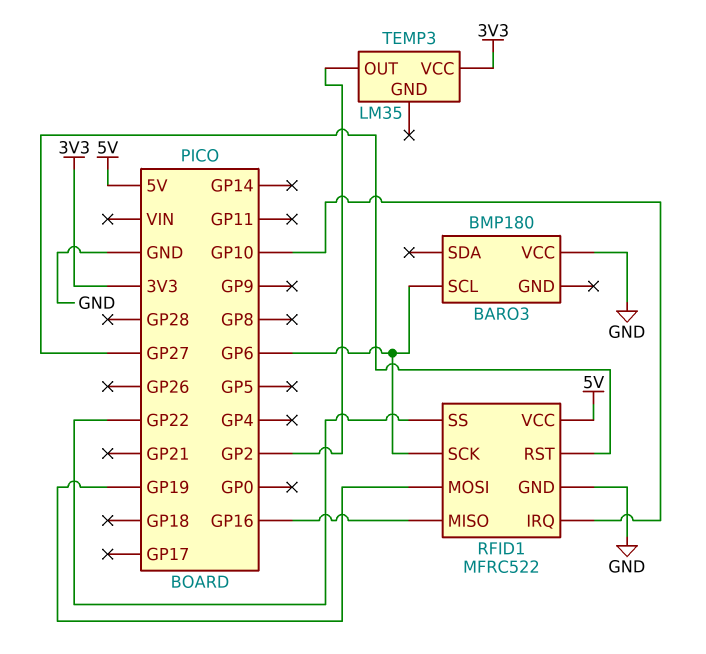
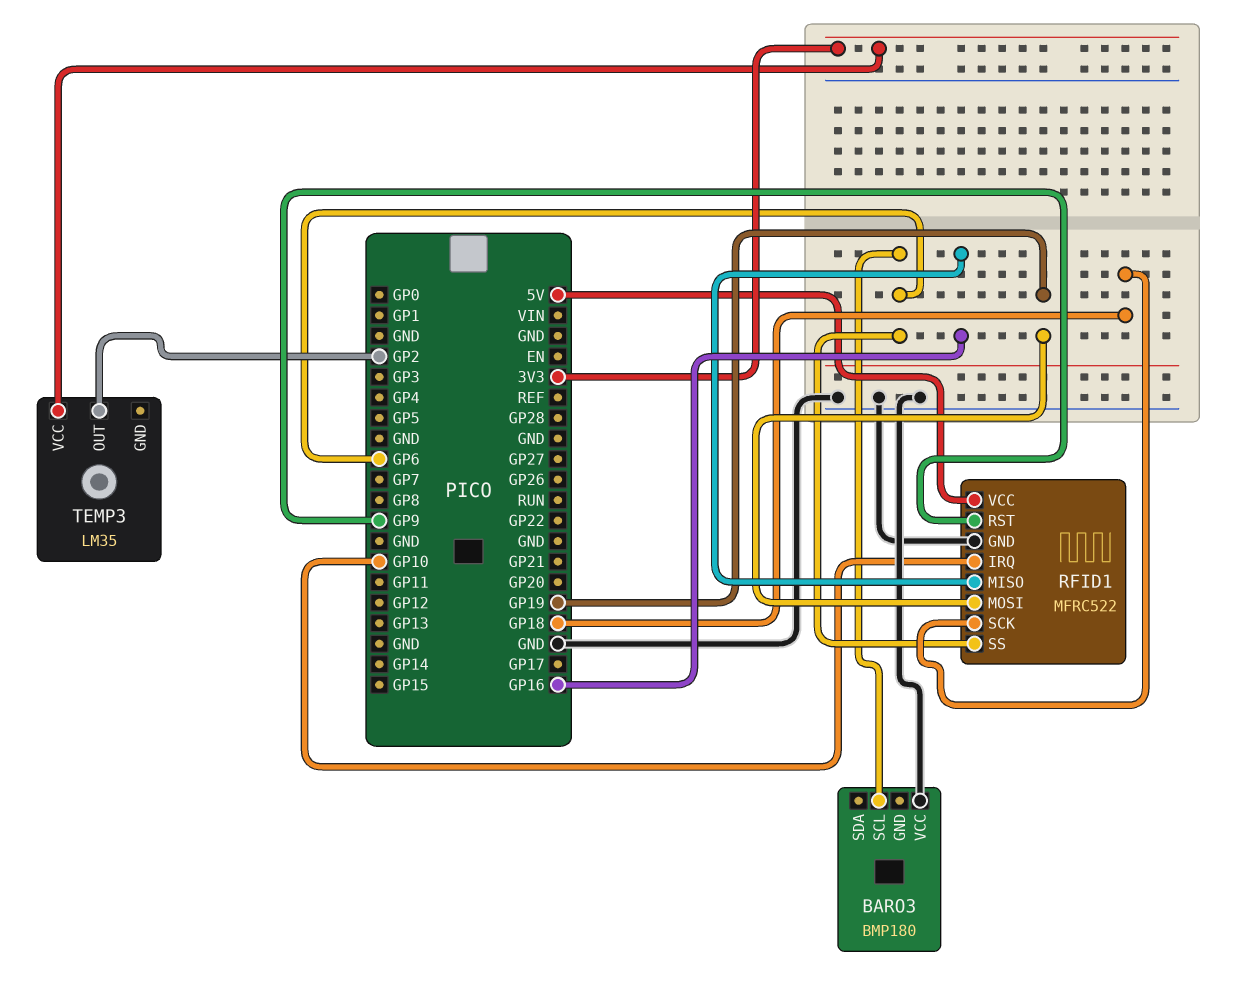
RFID1 pin RST: GP27 -> GP9
RFID1 pin SCK: GP6 -> GP18
RFID1 pin SS: GP22 -> GP6

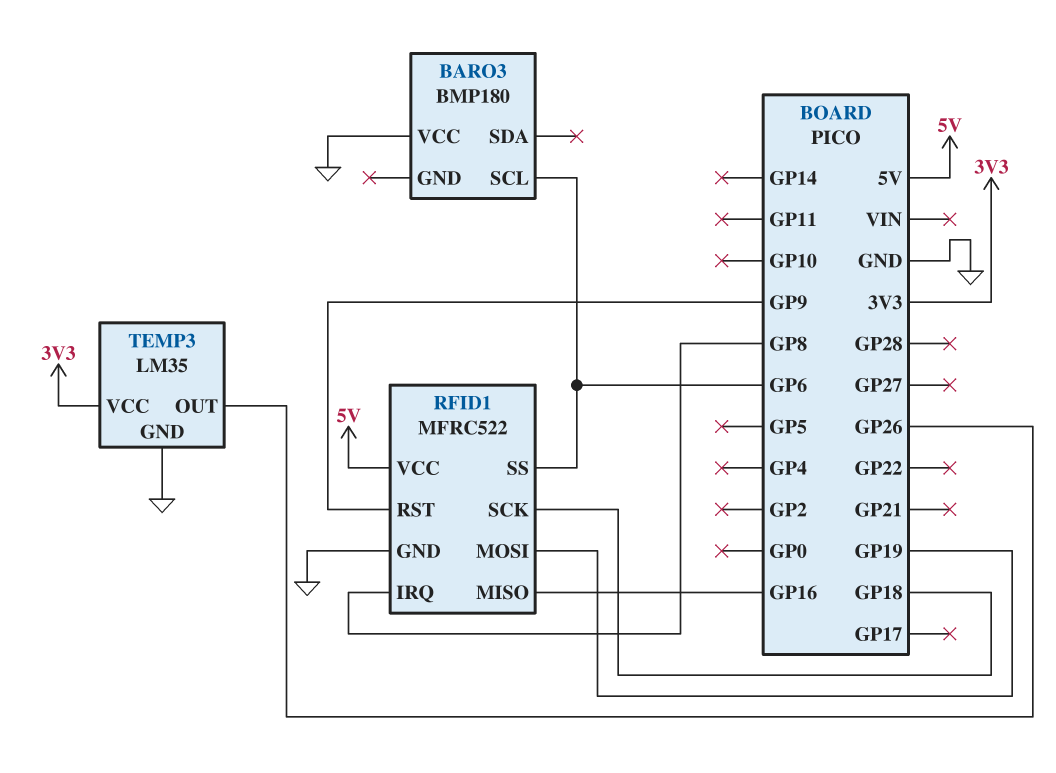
RFID1 pin IRQ: GP10 -> GP8
TEMP3 pin GND: none -> GND
TEMP3 pin OUT: GP2 -> GP26

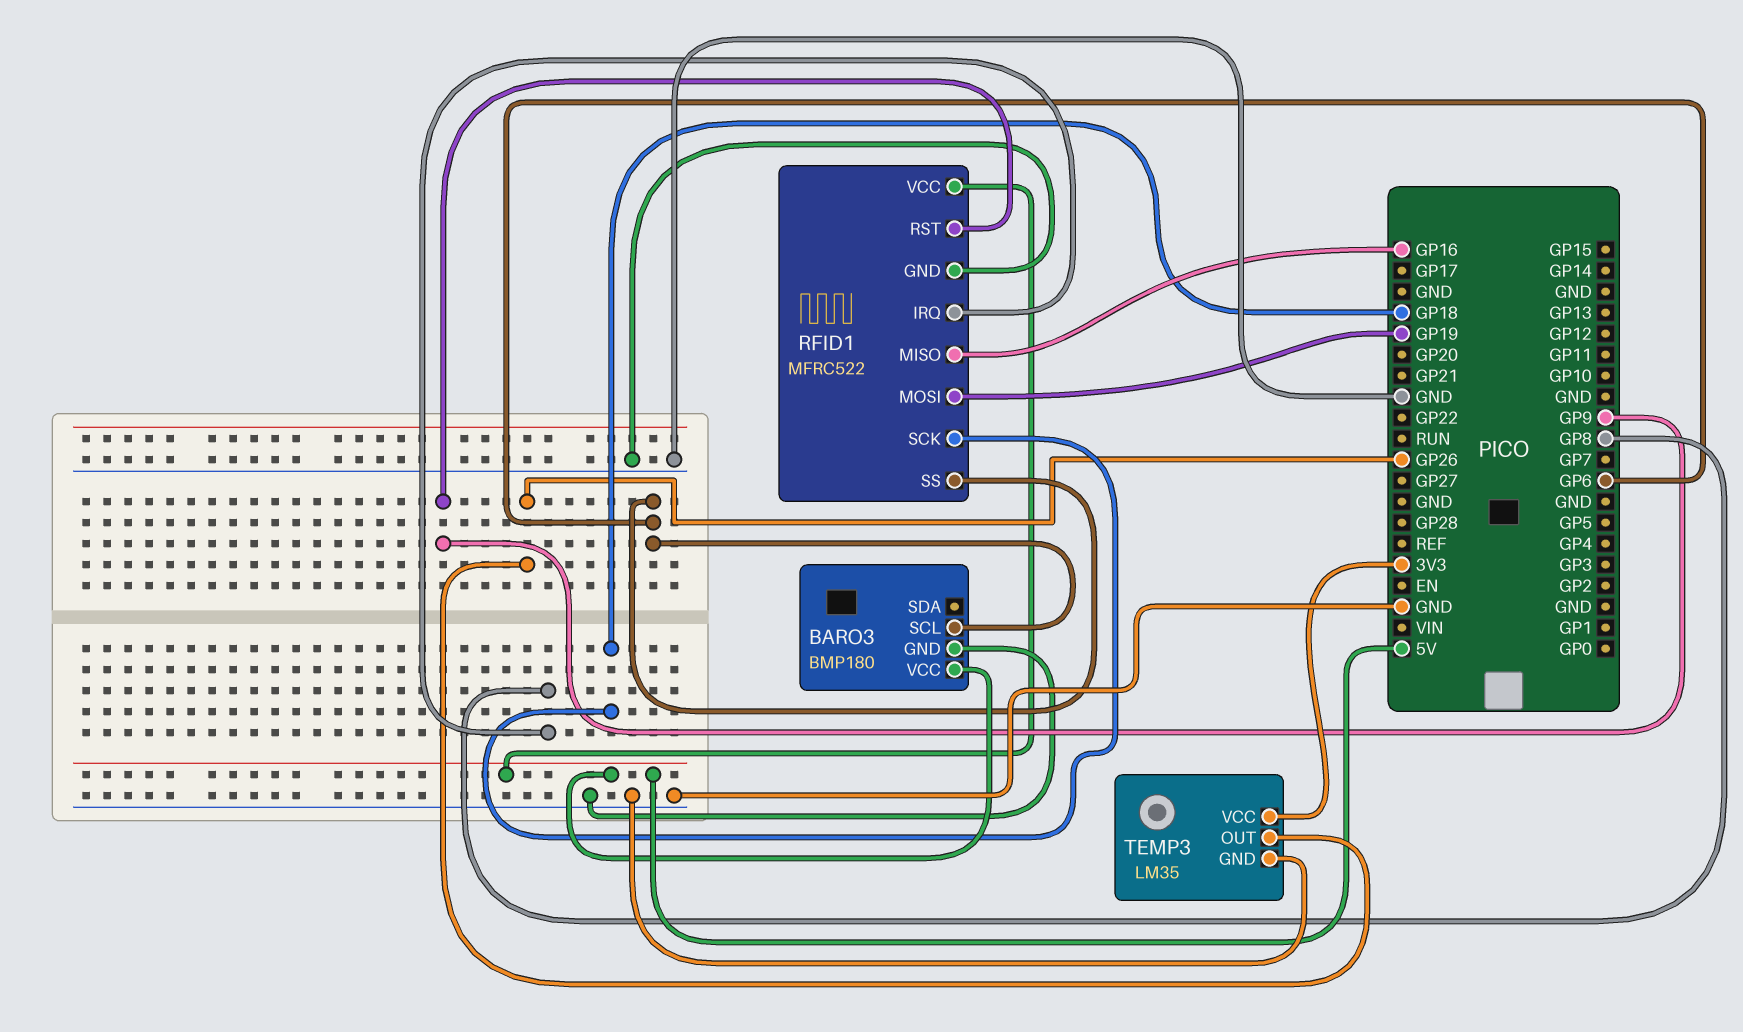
BARO3 pin GND: none -> GND
BARO3 pin VCC: GND -> 5V

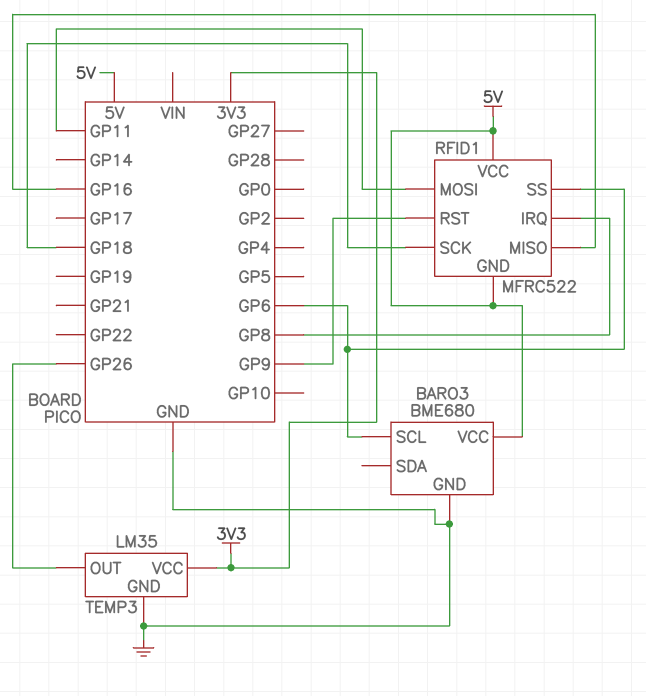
BARO3: BMP180 -> BME680
RFID1 pin GND: GND -> 5V
RFID1 pin MOSI: GP19 -> GP11

